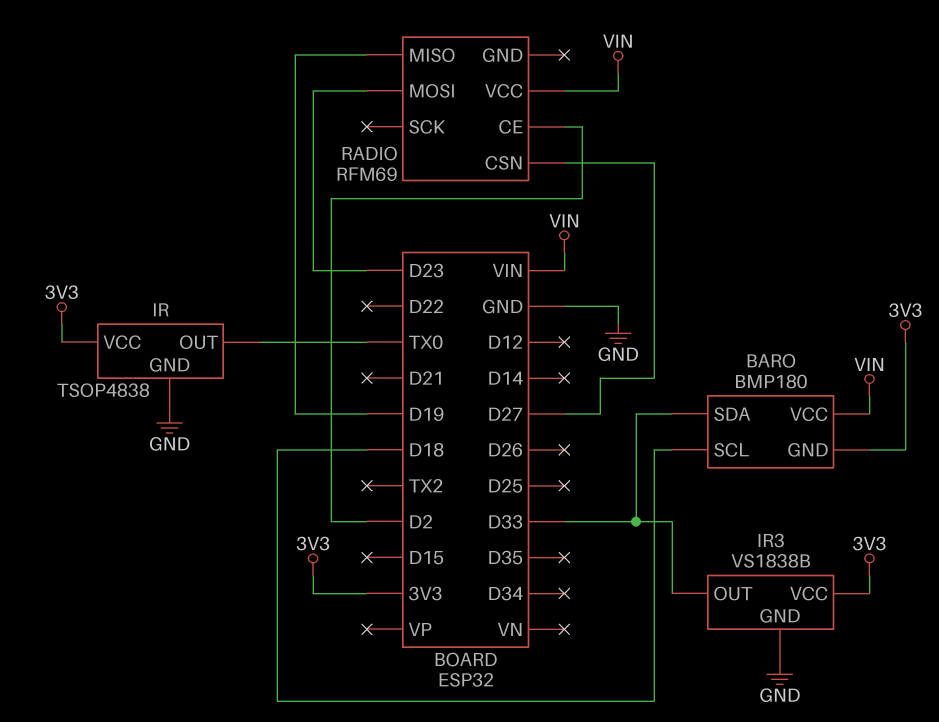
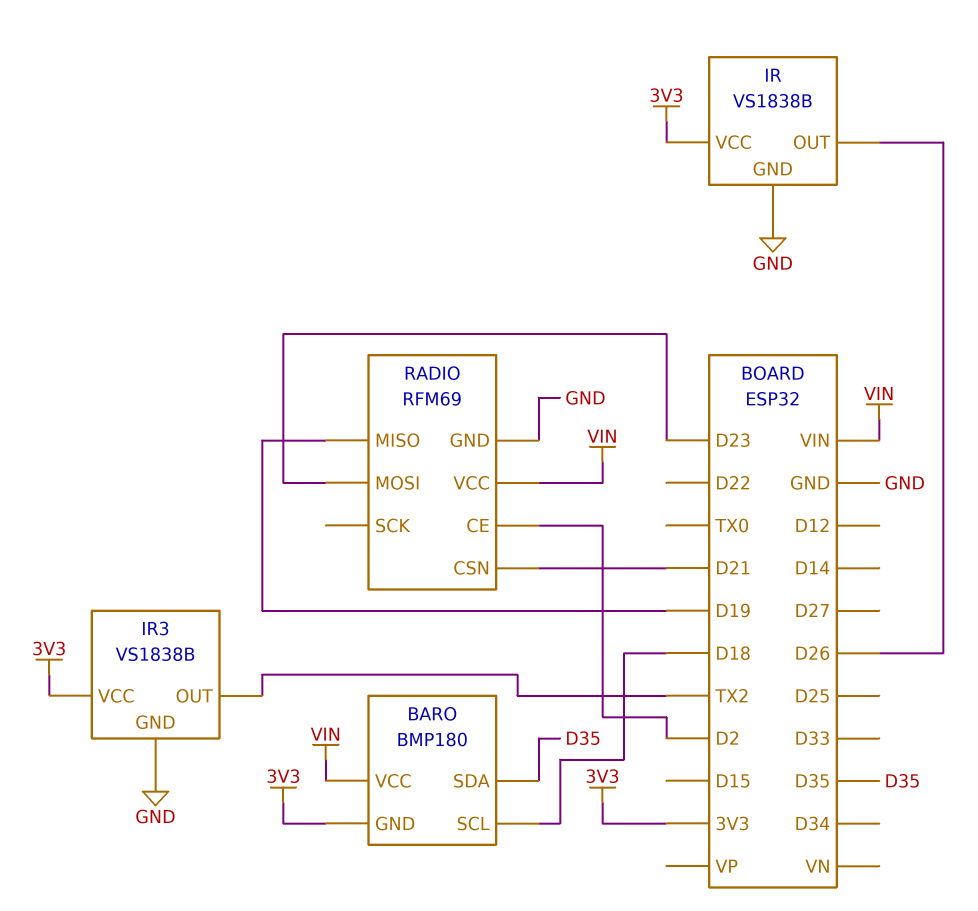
BARO pin SDA: D33 -> D35
IR: TSOP4838 -> VS1838B
IR pin OUT: TX0 -> D26
IR3 pin OUT: D33 -> TX2
RADIO pin CSN: D27 -> D21
RADIO pin GND: none -> GND

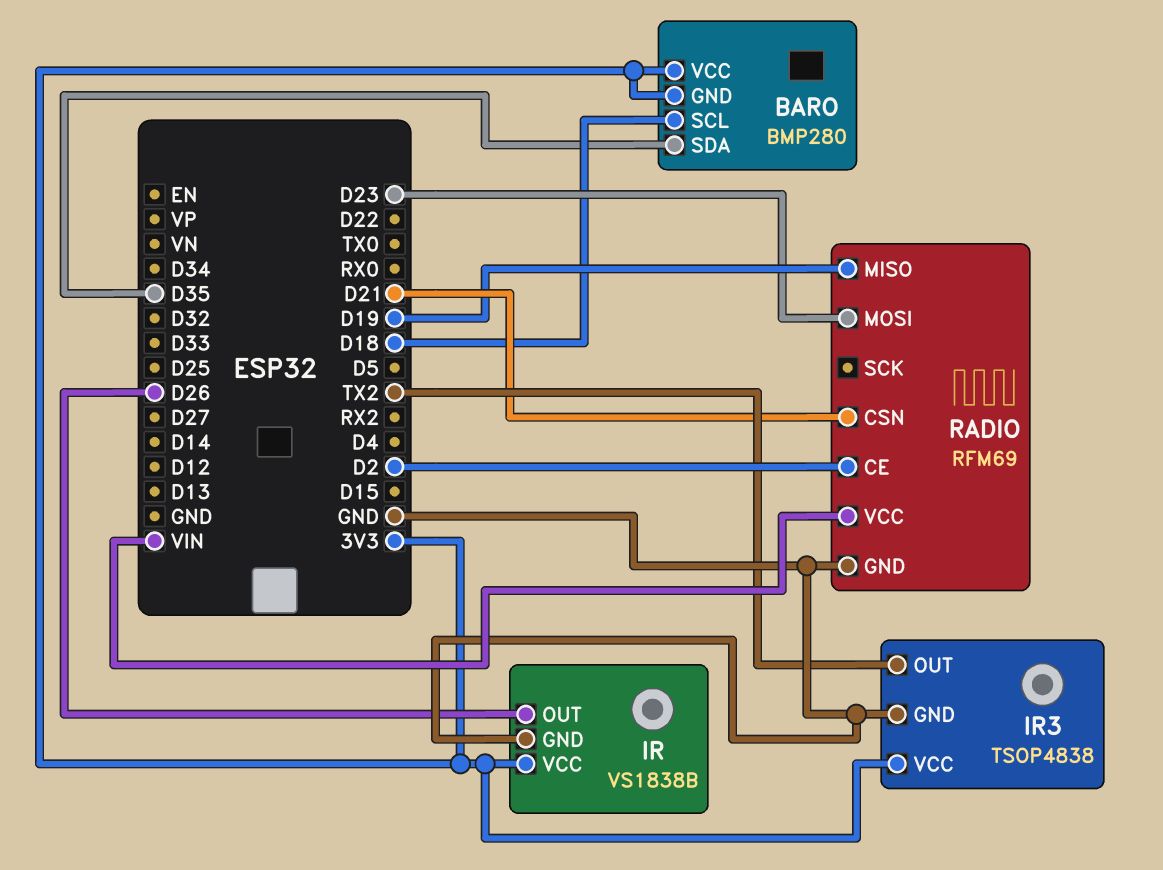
BARO: BMP180 -> BMP280
BARO pin VCC: VIN -> 3V3
IR3: VS1838B -> TSOP4838

